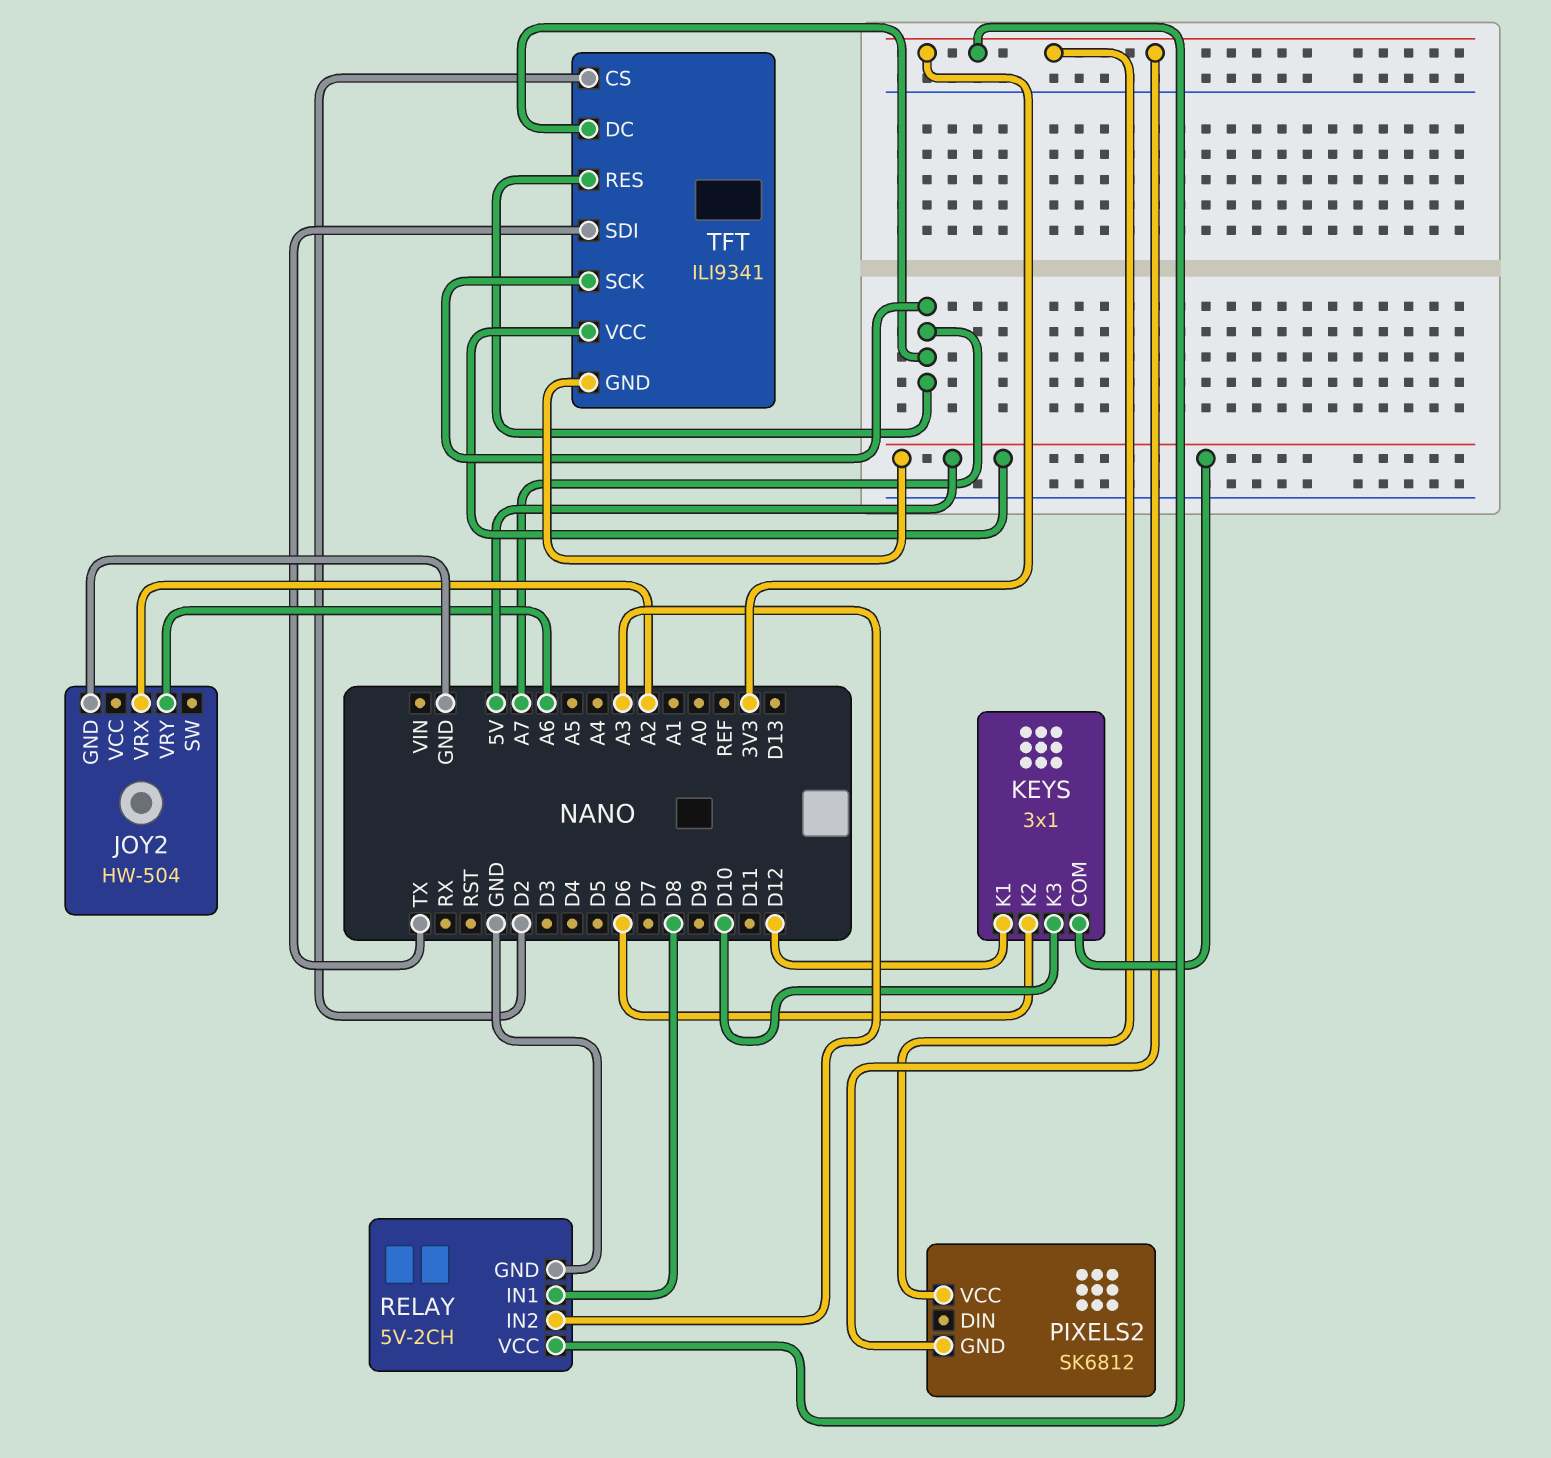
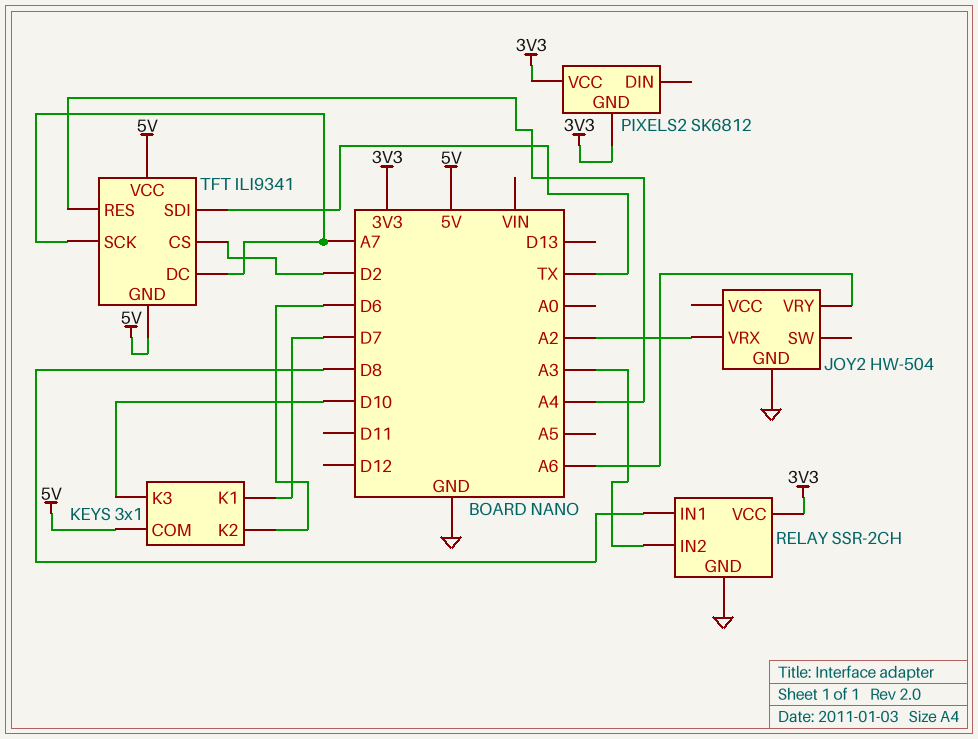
KEYS pin K1: D12 -> D7
RELAY: 5V-2CH -> SSR-2CH
TFT pin RES: A7 -> A4

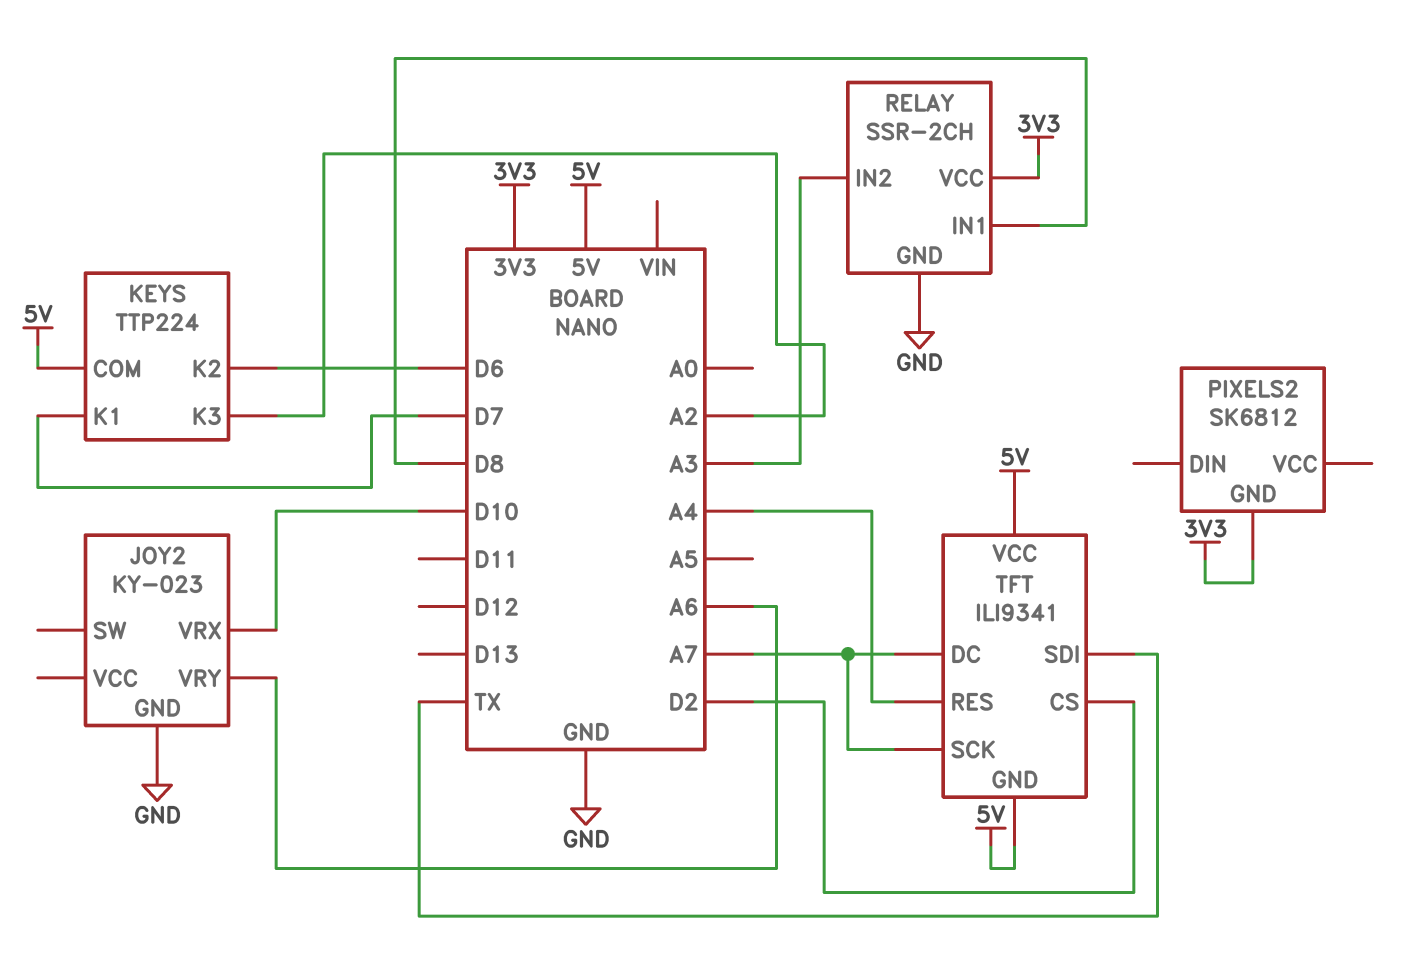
JOY2: HW-504 -> KY-023
JOY2 pin VRX: A2 -> D10
KEYS: 3x1 -> TTP224
KEYS pin K3: D10 -> A2
PIXELS2 pin VCC: 3V3 -> none

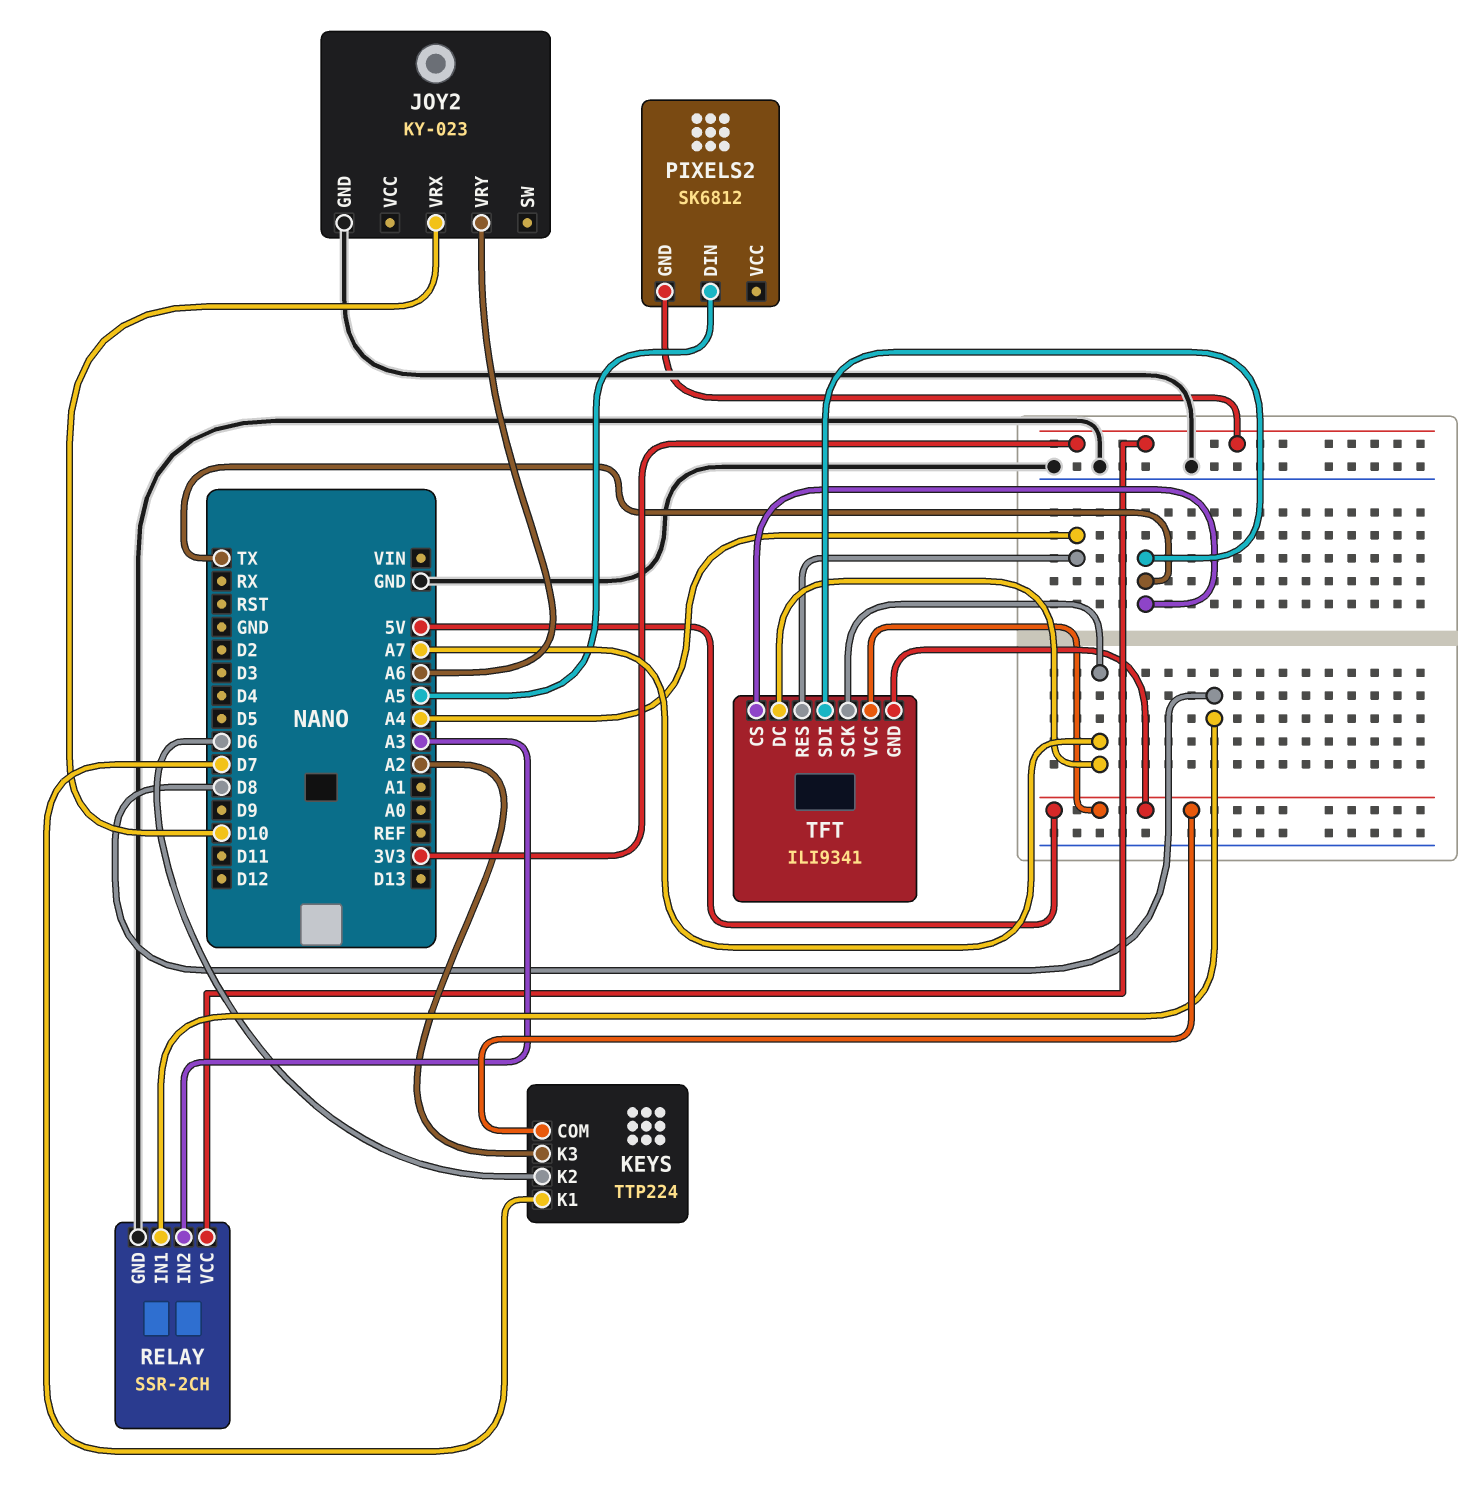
PIXELS2 pin DIN: none -> A5
TFT pin CS: D2 -> TX

